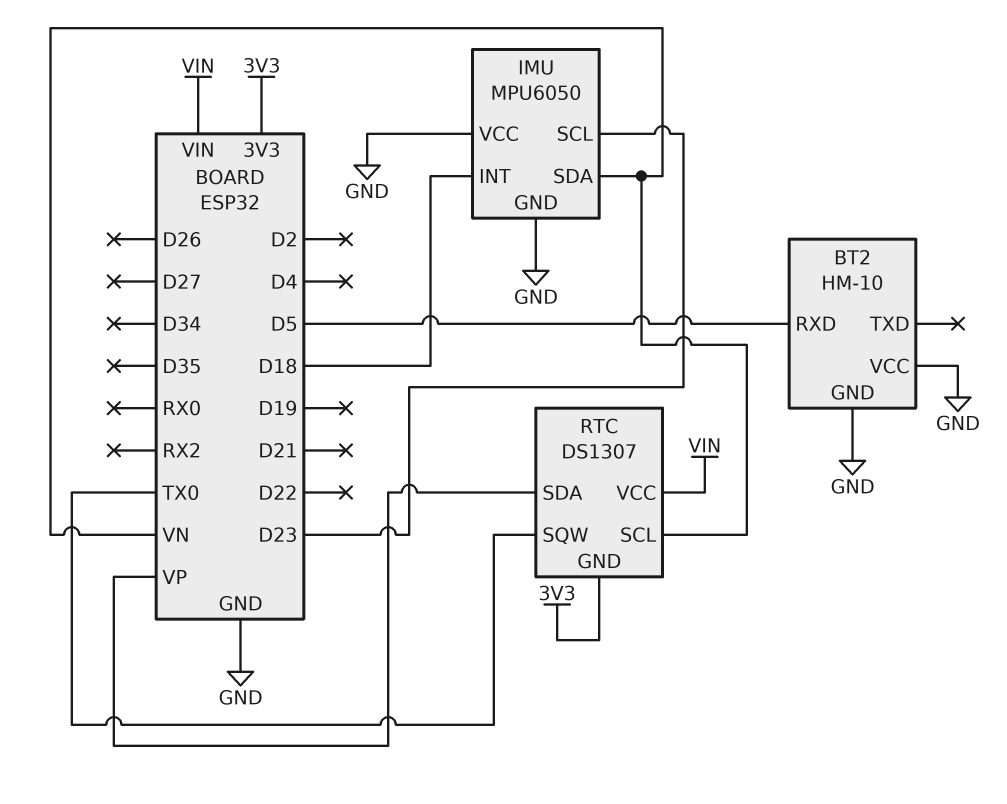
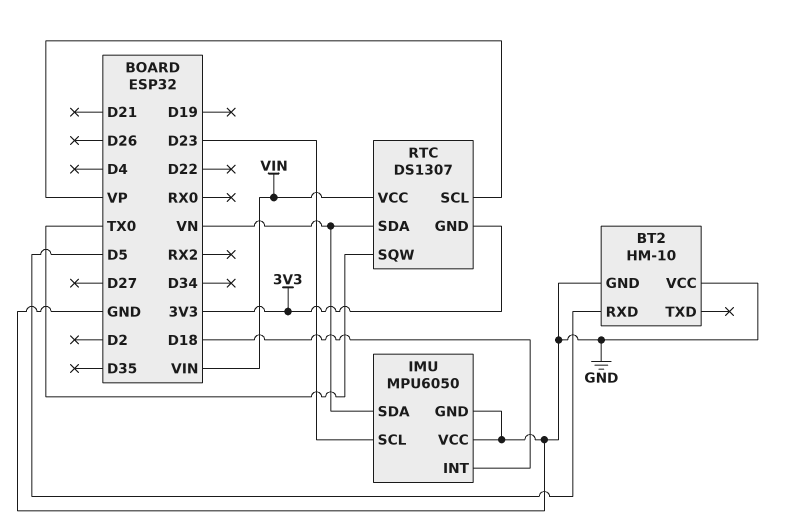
RTC pin SCL: VN -> VP
RTC pin SDA: VP -> VN

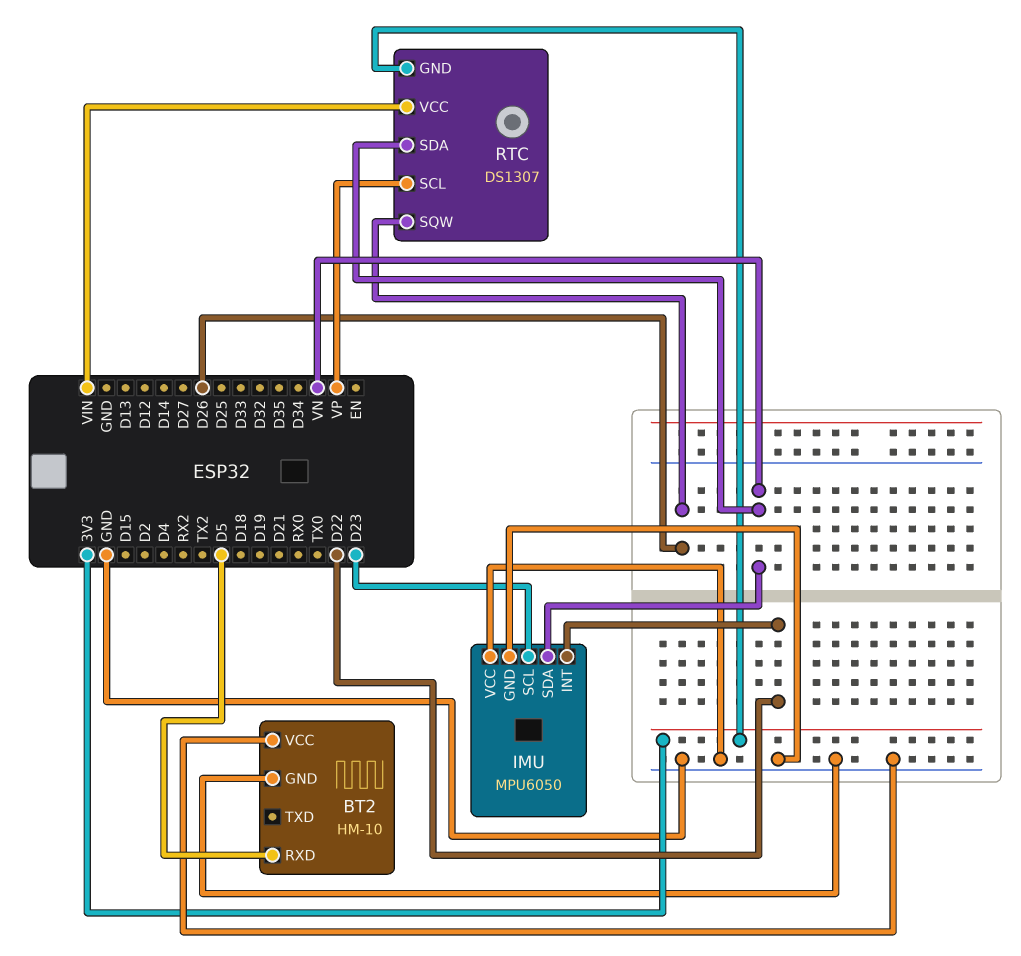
IMU pin INT: D18 -> D22
RTC pin SQW: TX0 -> D26

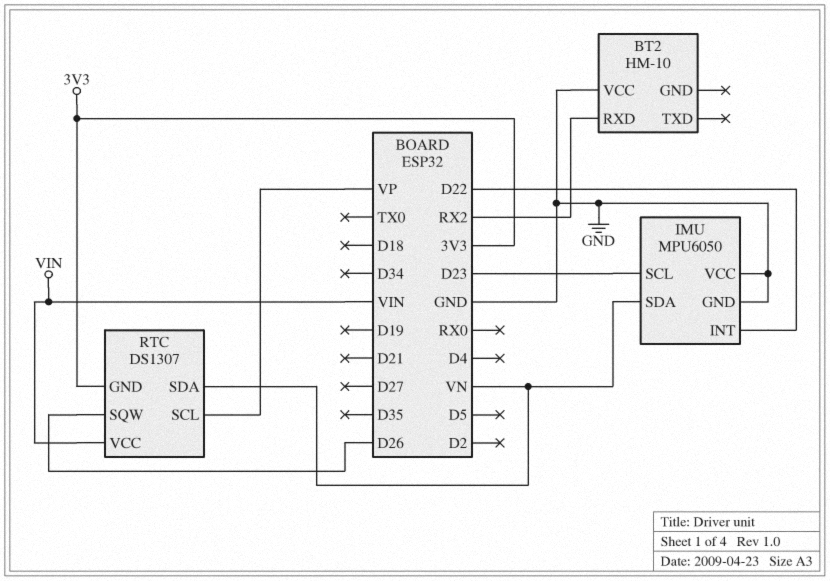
BT2 pin GND: GND -> none
BT2 pin RXD: D5 -> RX2

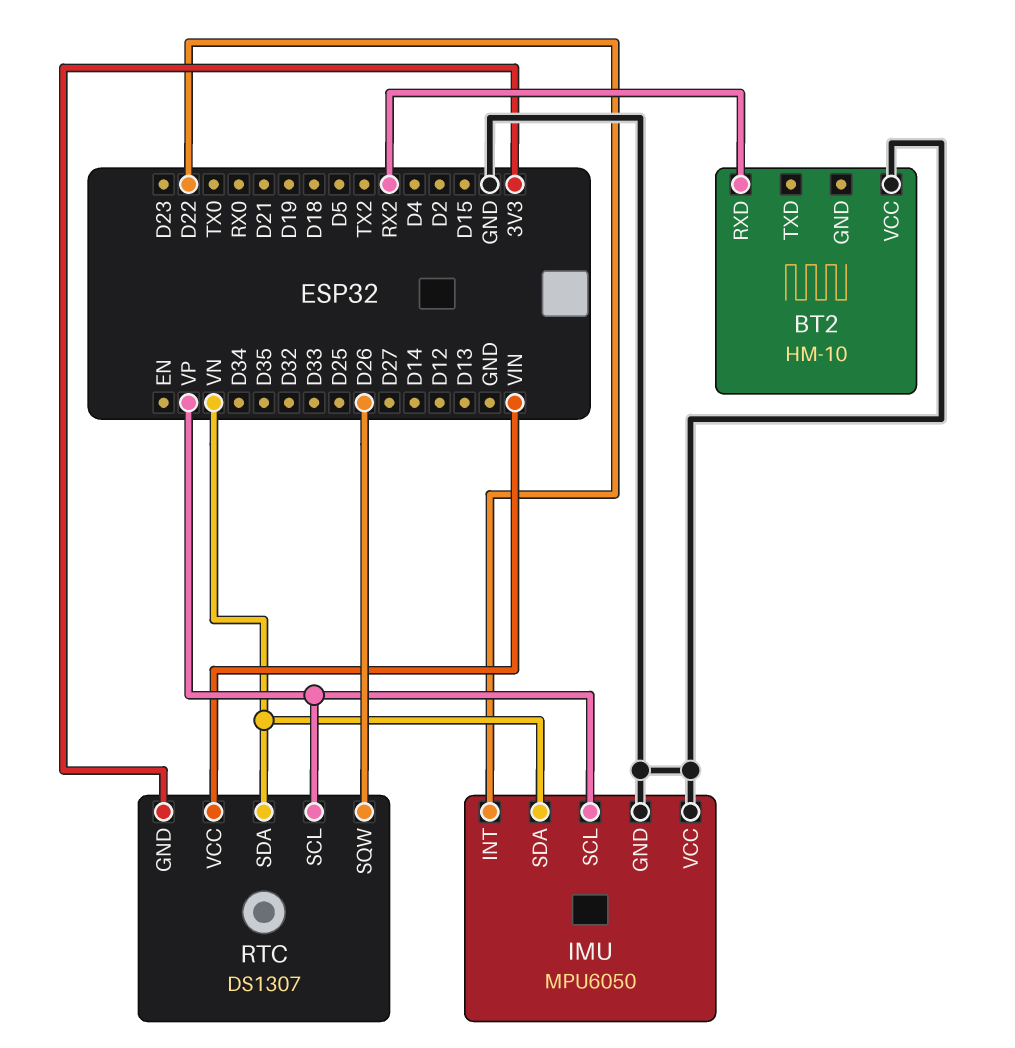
IMU pin SCL: D23 -> VP

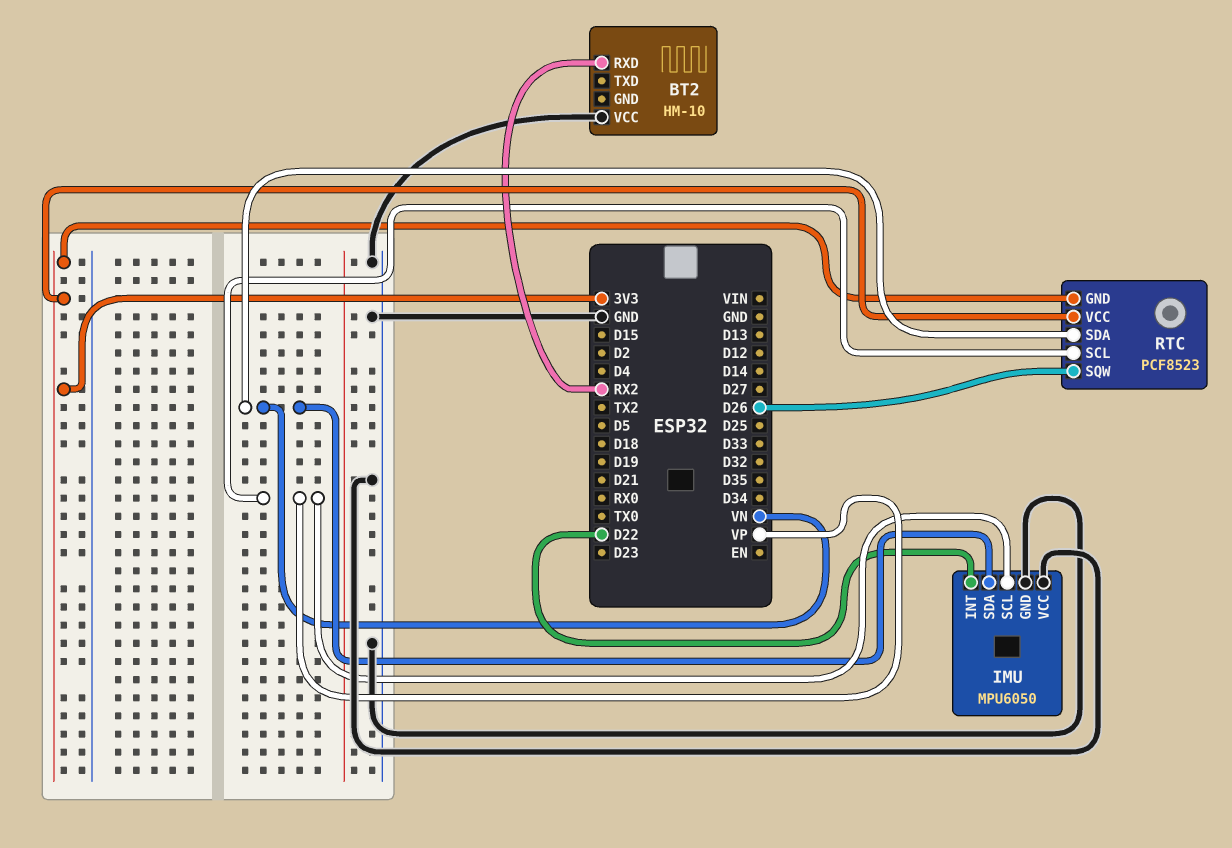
RTC: DS1307 -> PCF8523
RTC pin VCC: VIN -> 3V3

